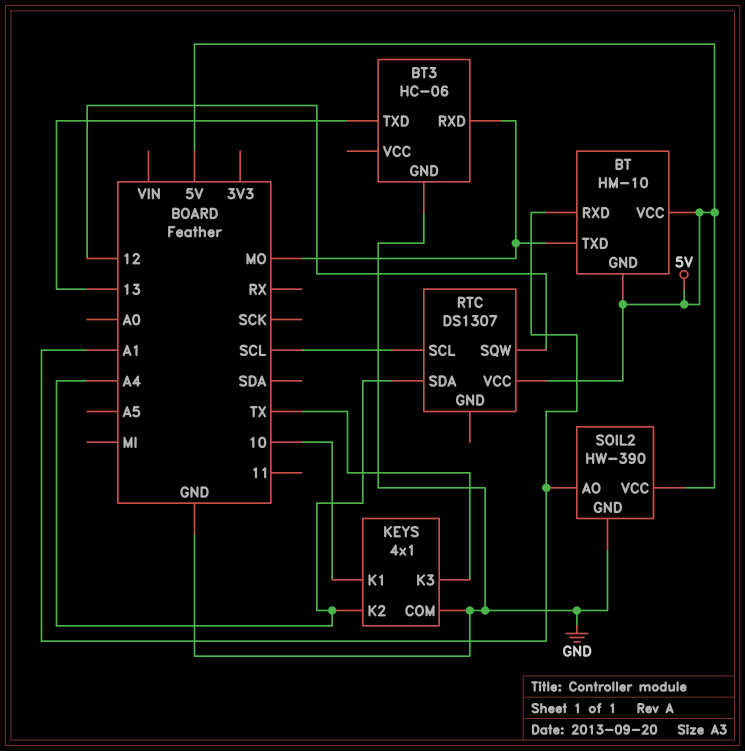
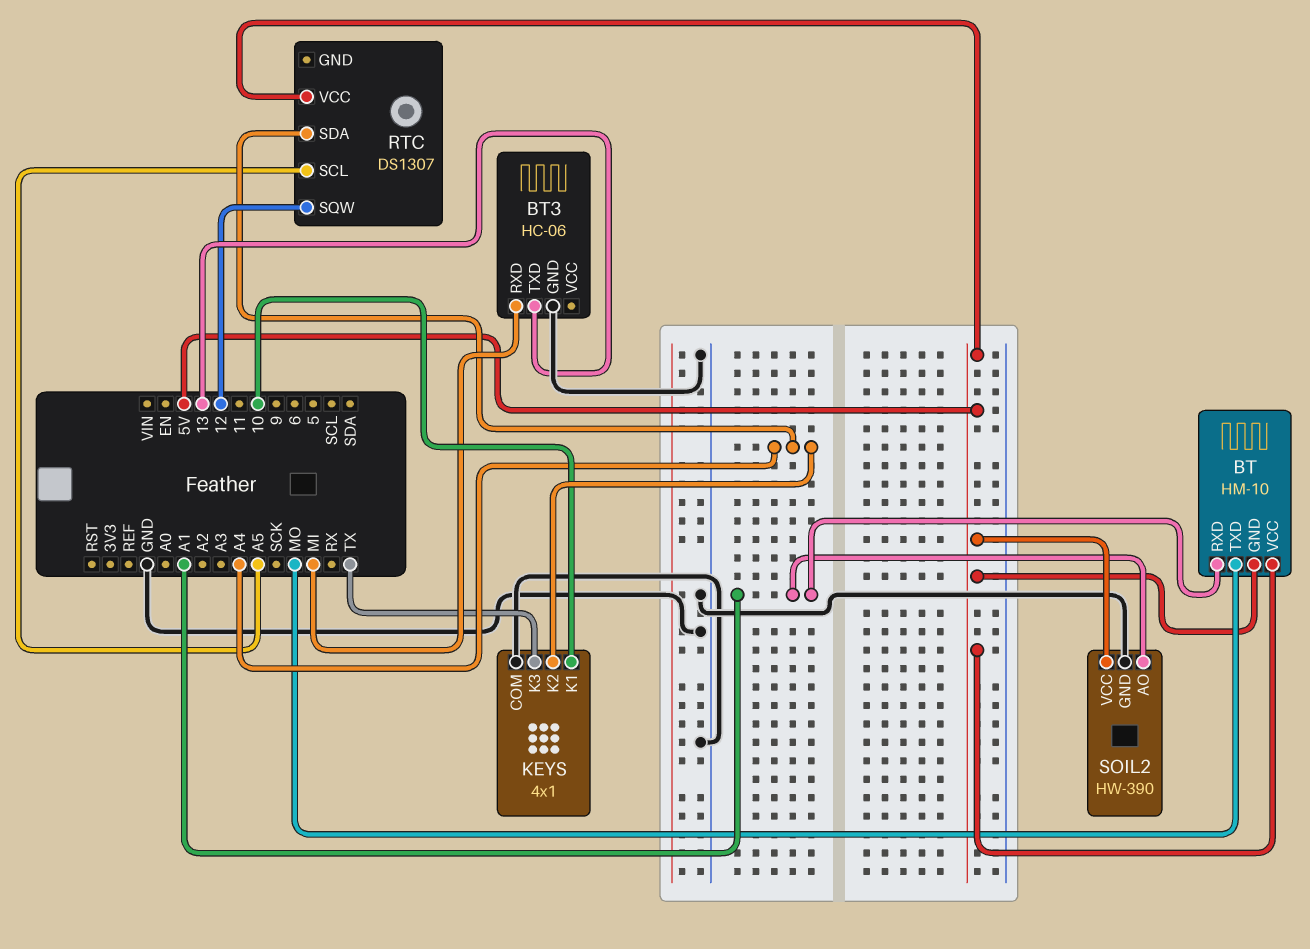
BT3 pin RXD: MO -> MI
RTC pin SCL: SCL -> A5

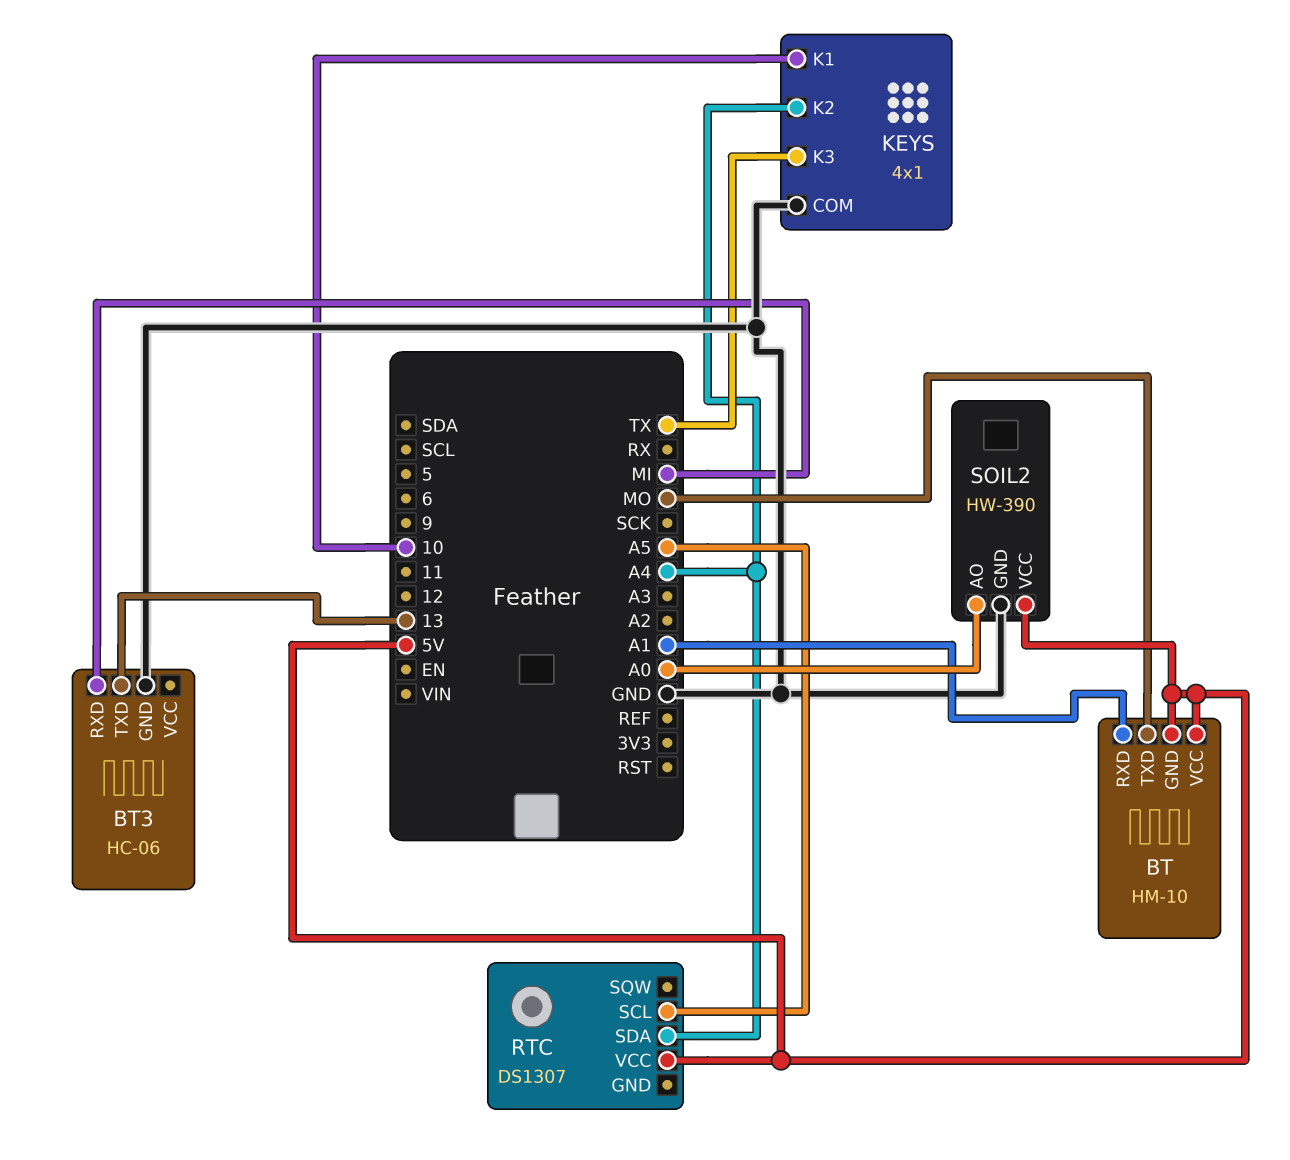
RTC pin SQW: 12 -> none
SOIL2 pin AO: A1 -> A0

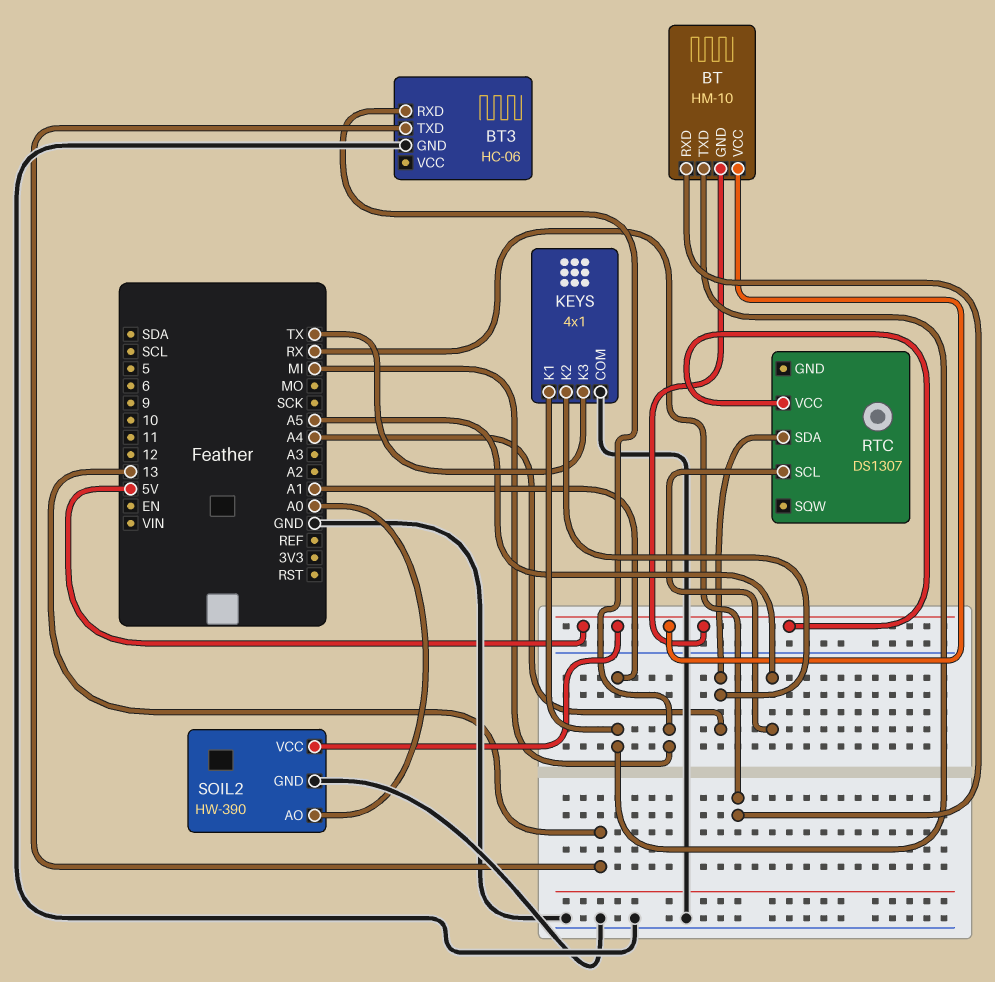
BT pin RXD: A1 -> RX
BT pin TXD: MO -> A1
KEYS pin K1: 10 -> A1

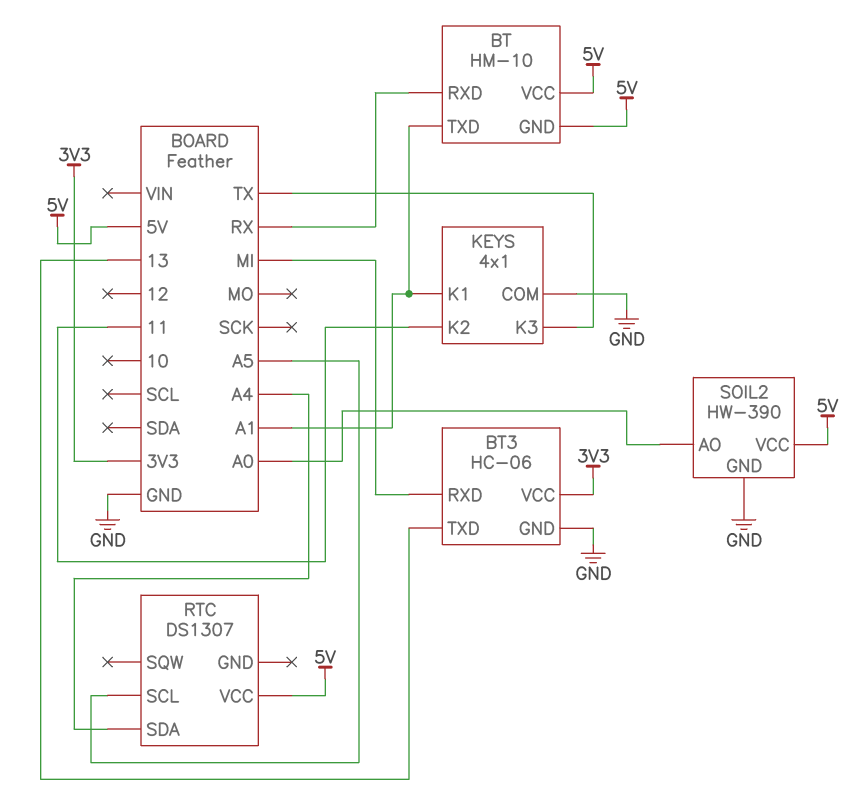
BT3 pin VCC: none -> 3V3
KEYS pin K2: A4 -> 11

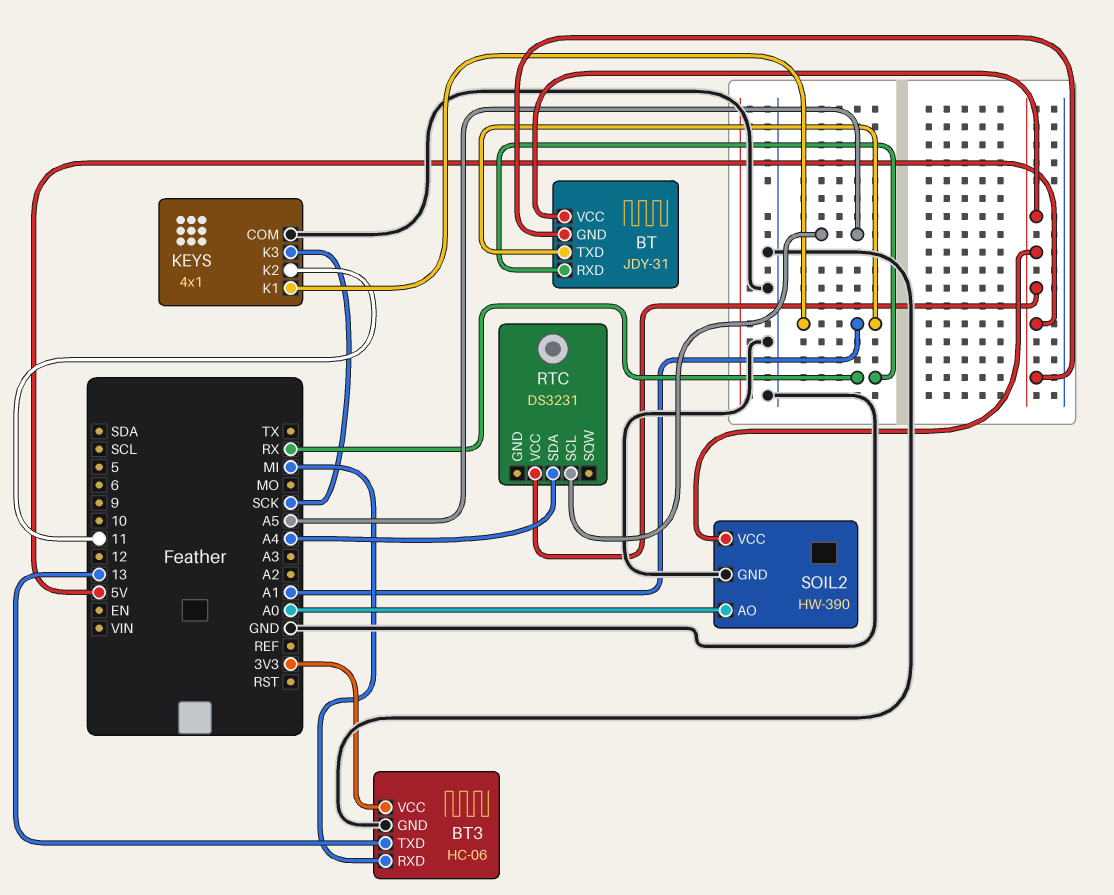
BT: HM-10 -> JDY-31
KEYS pin K3: TX -> SCK
RTC: DS1307 -> DS3231

